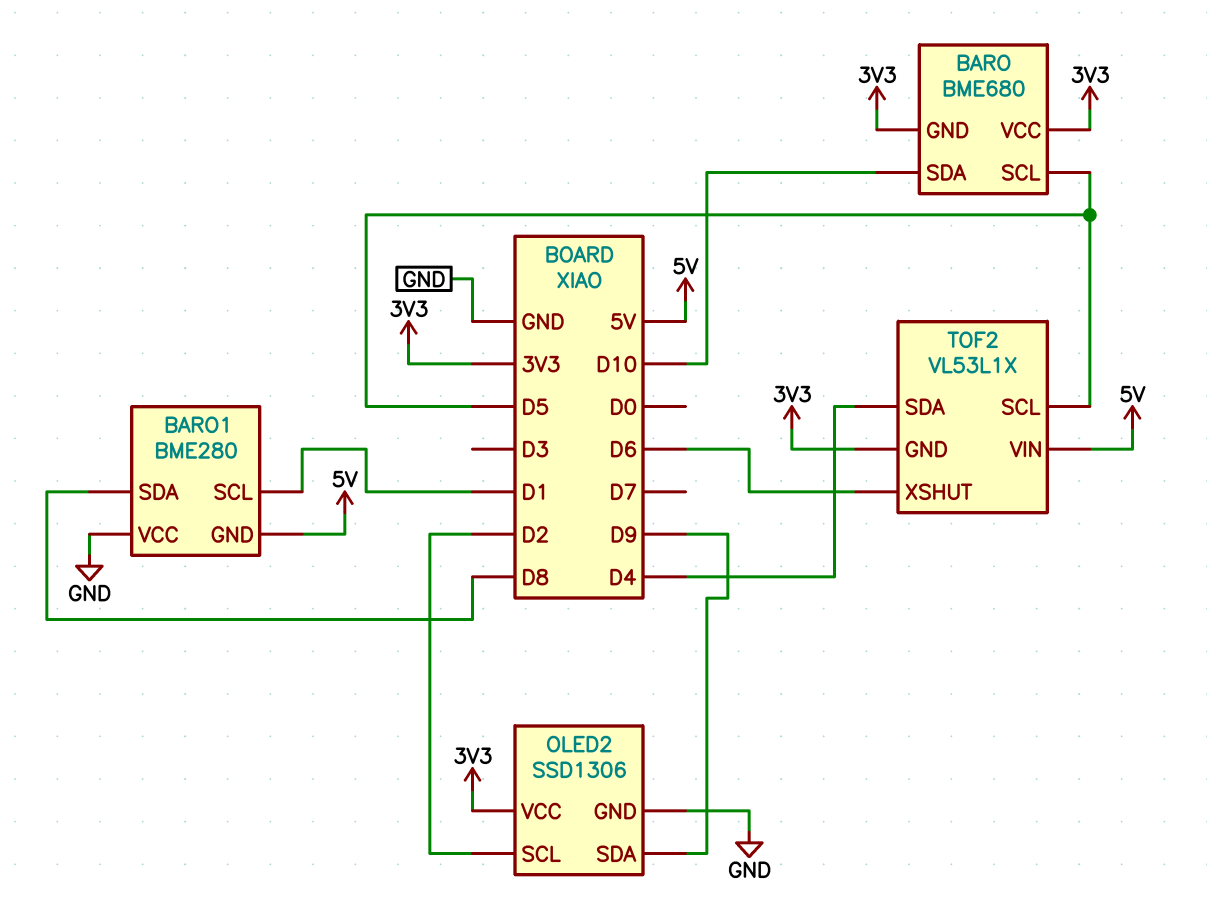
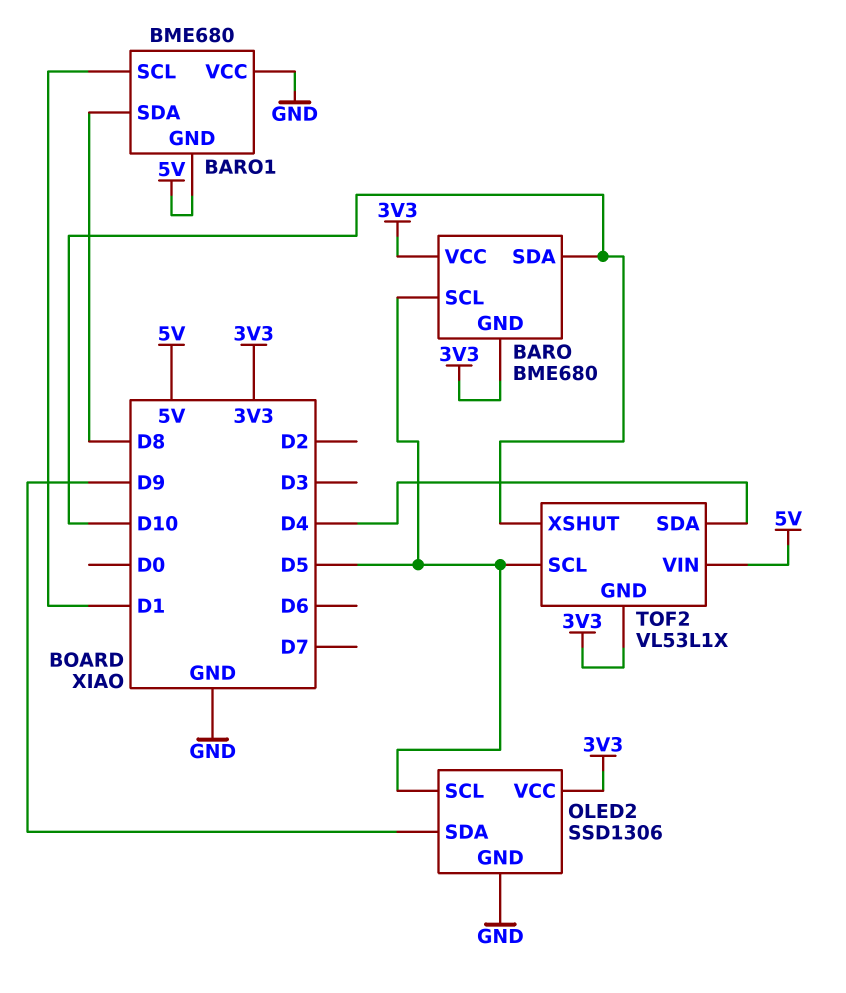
BARO1: BME280 -> BME680
OLED2 pin SCL: D2 -> D5
TOF2 pin XSHUT: D6 -> D10

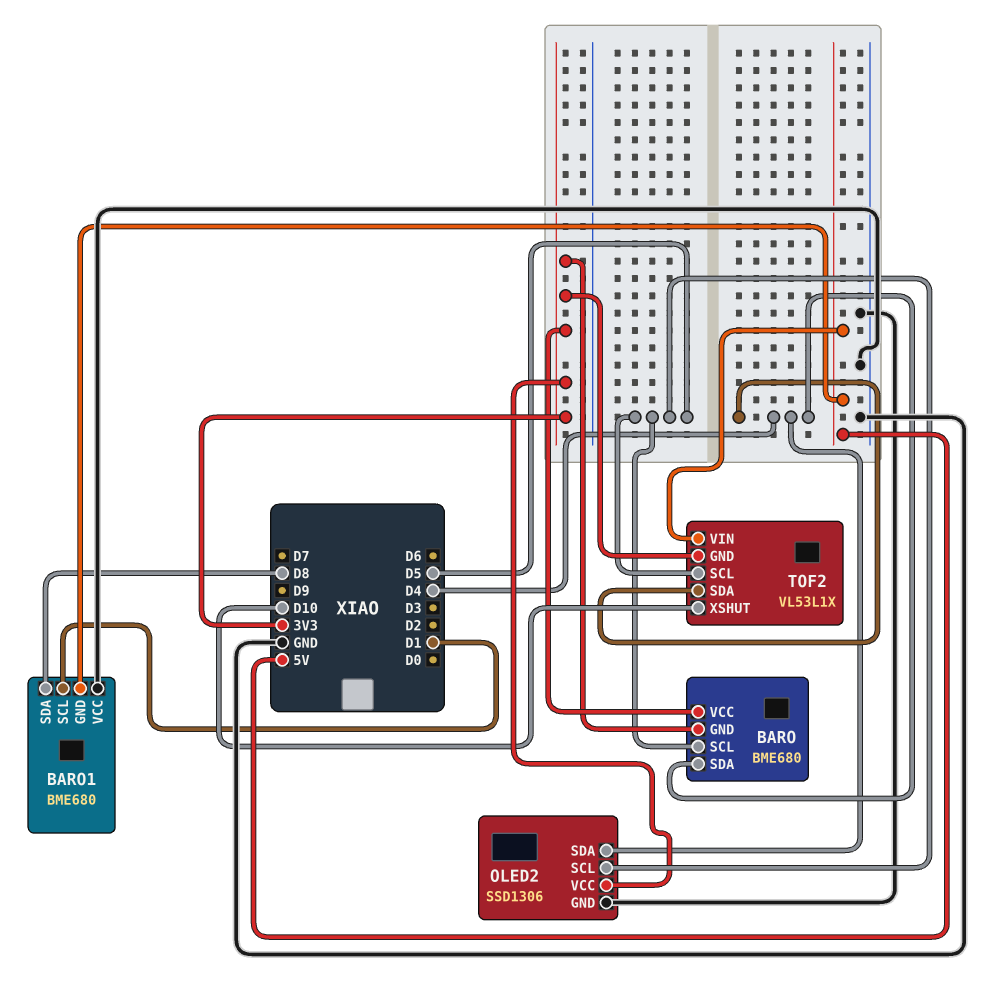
BARO pin SDA: D10 -> D4
OLED2 pin SDA: D9 -> D4

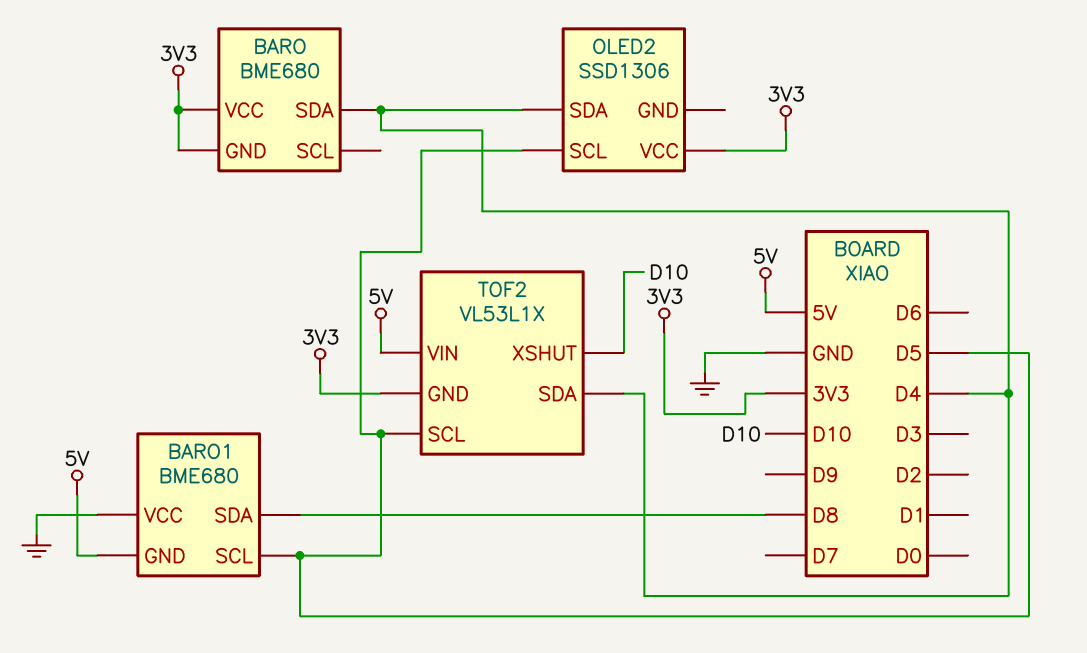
BARO pin SCL: D5 -> none
BARO1 pin SCL: D1 -> D5
OLED2 pin GND: GND -> none

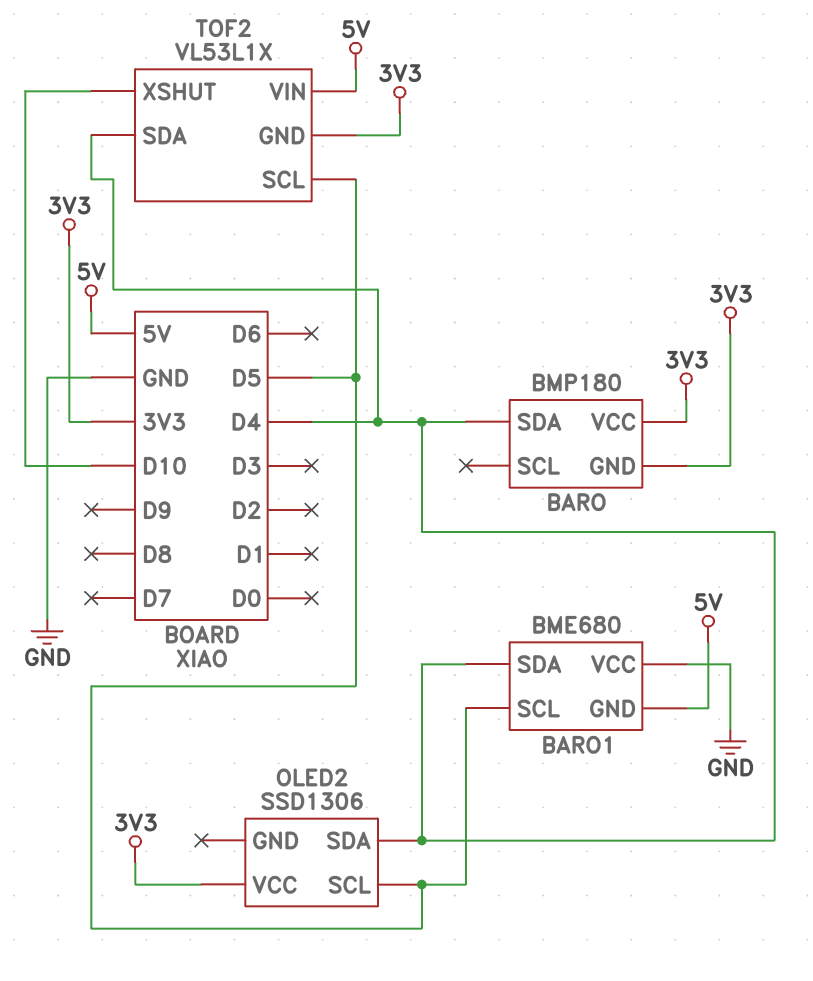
BARO: BME680 -> BMP180
BARO1 pin SDA: D8 -> D4

